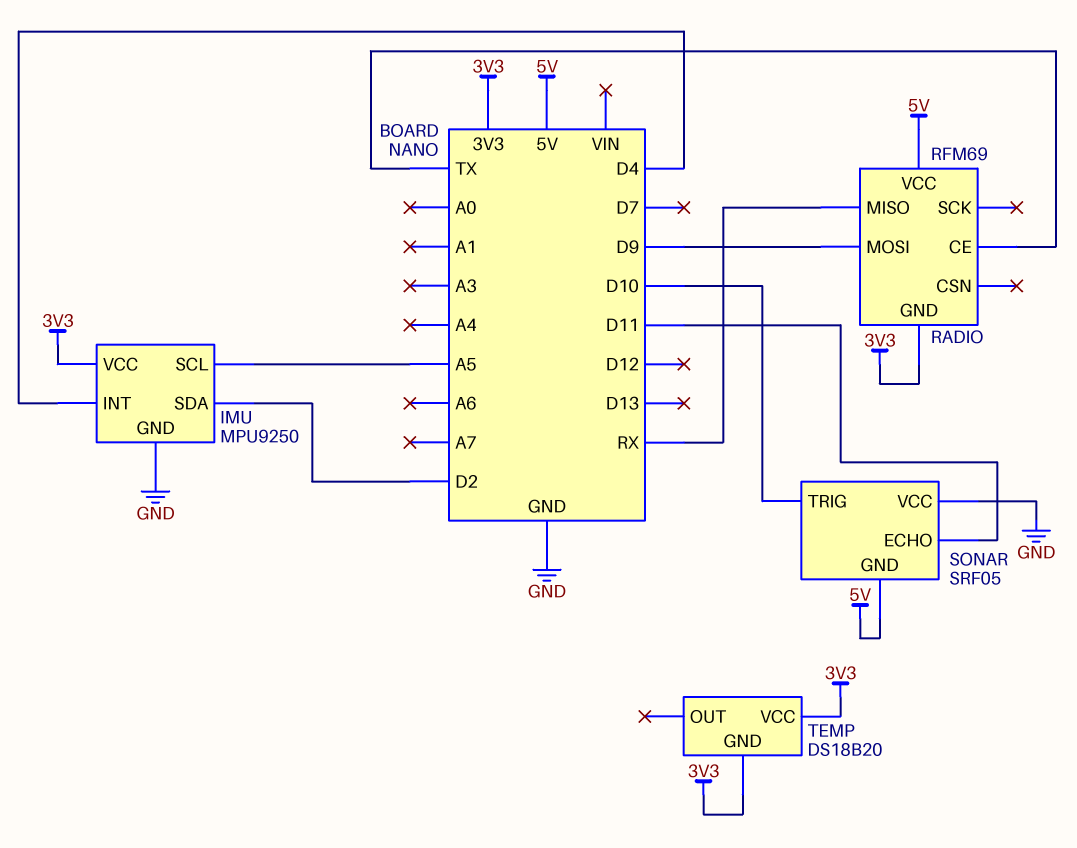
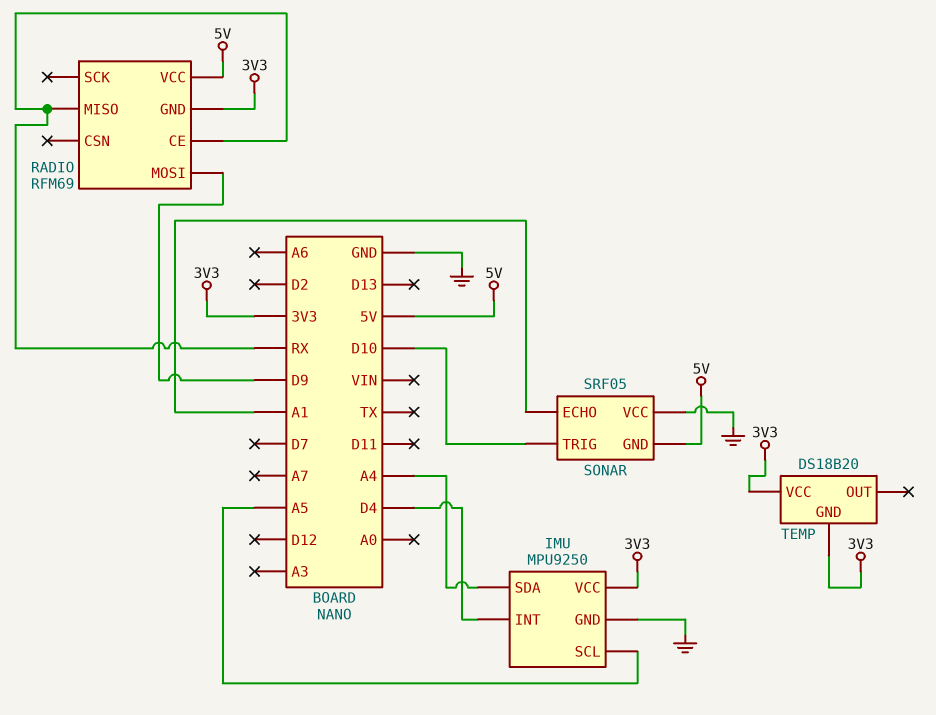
IMU pin SDA: D2 -> A4
RADIO pin CE: TX -> RX
SONAR pin ECHO: D11 -> A1

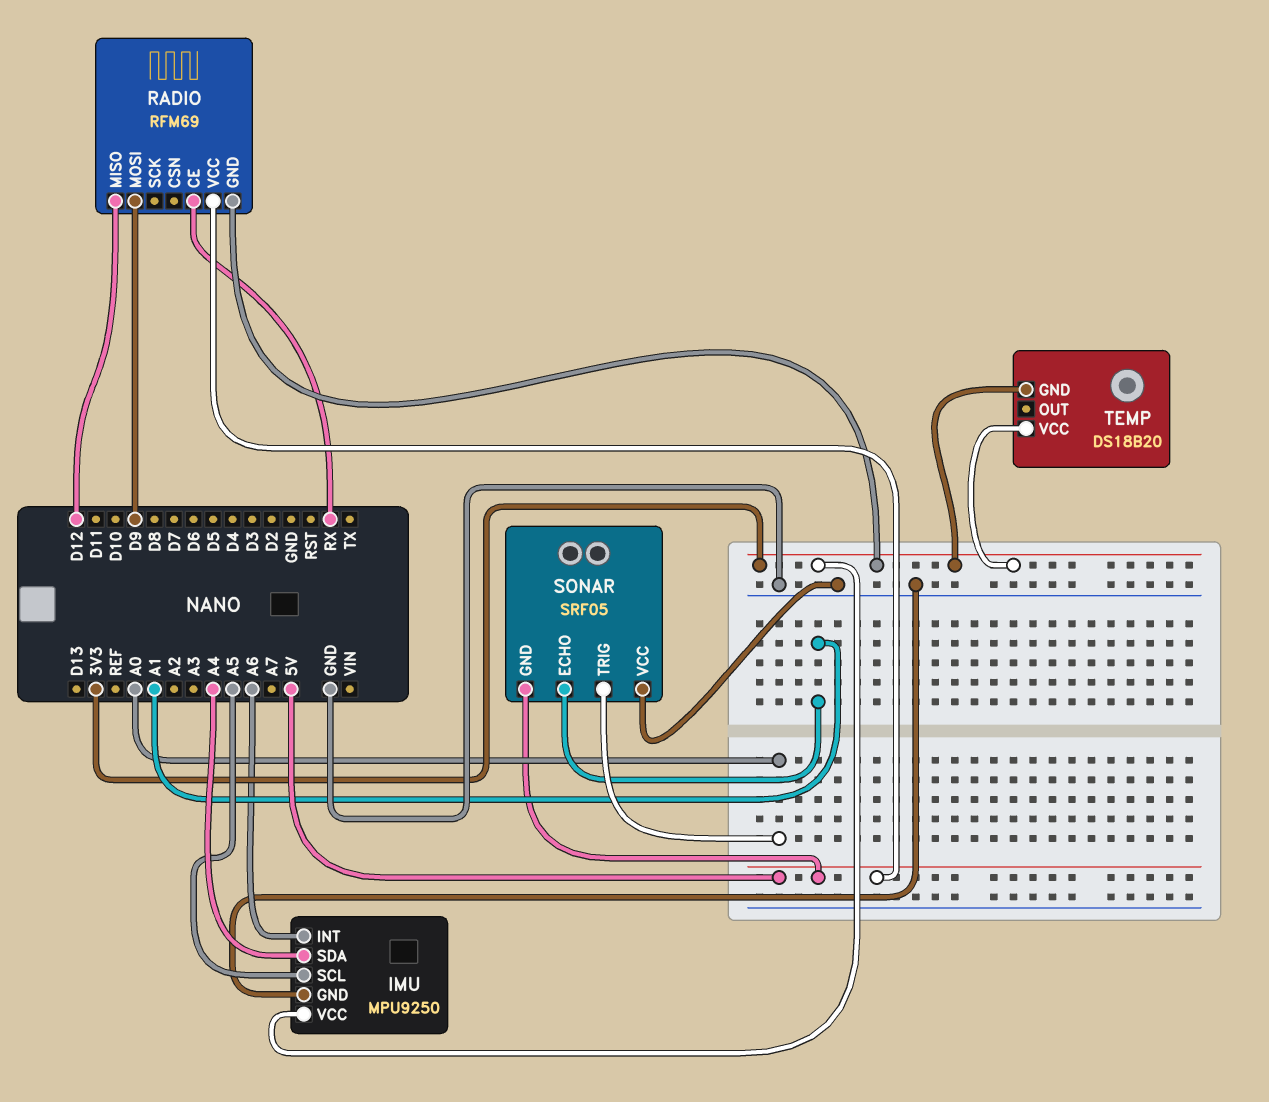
IMU pin INT: D4 -> A6
RADIO pin MISO: RX -> D12
SONAR pin TRIG: D10 -> A0

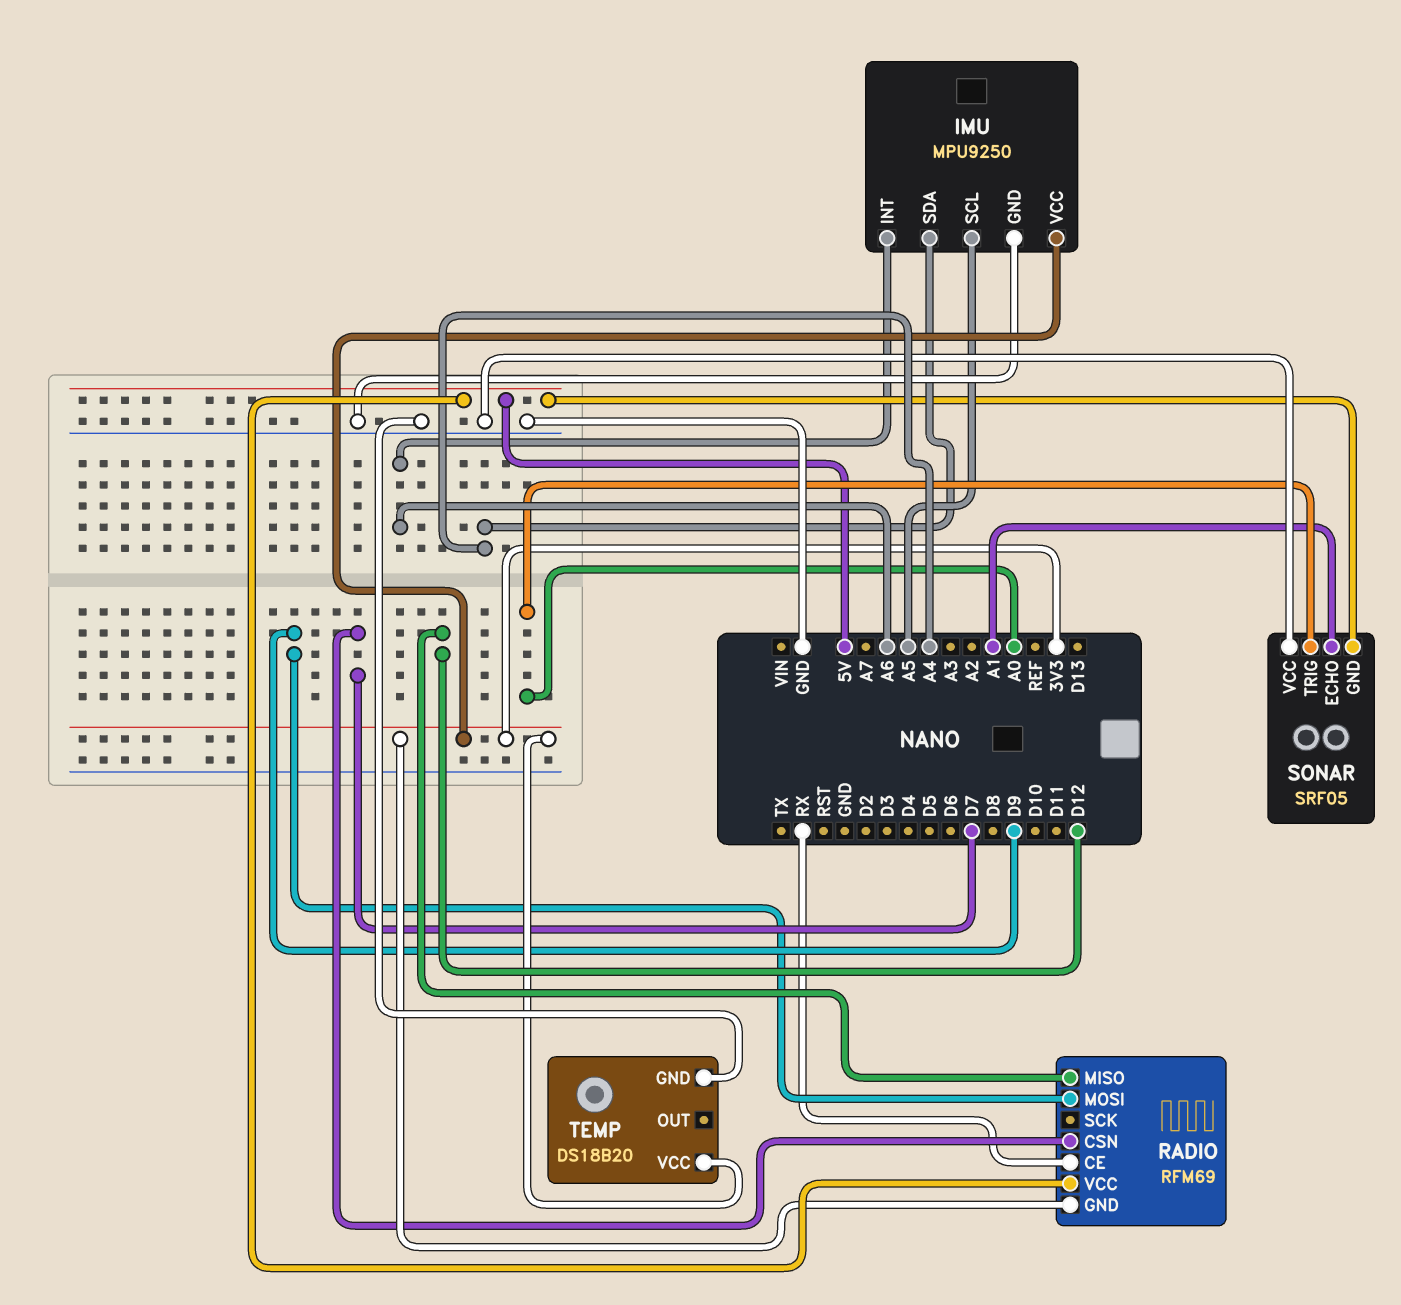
RADIO pin CSN: none -> D7
TEMP pin GND: 3V3 -> GND

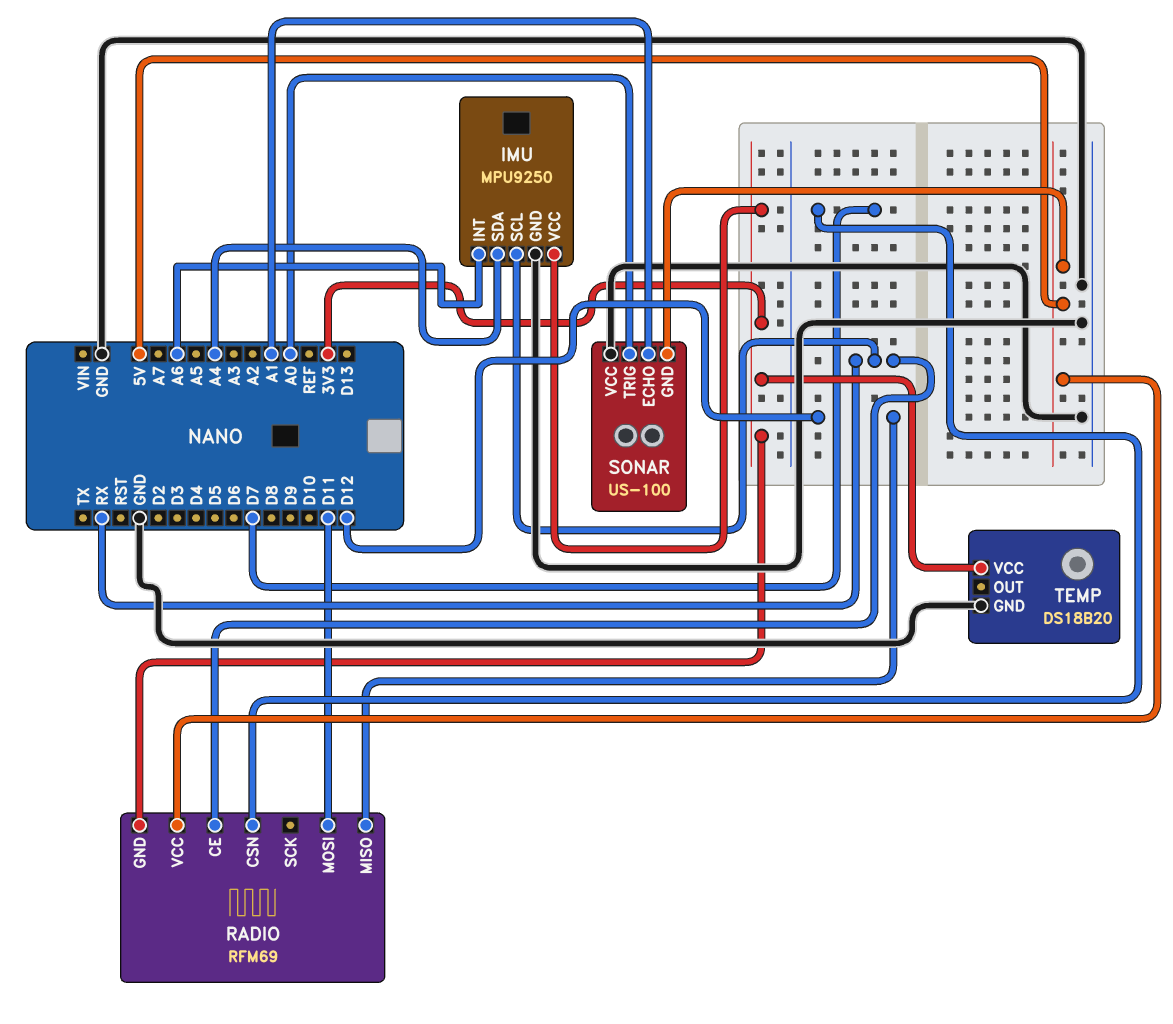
IMU pin SCL: A5 -> RX
RADIO pin MOSI: D9 -> D11
SONAR: SRF05 -> US-100

